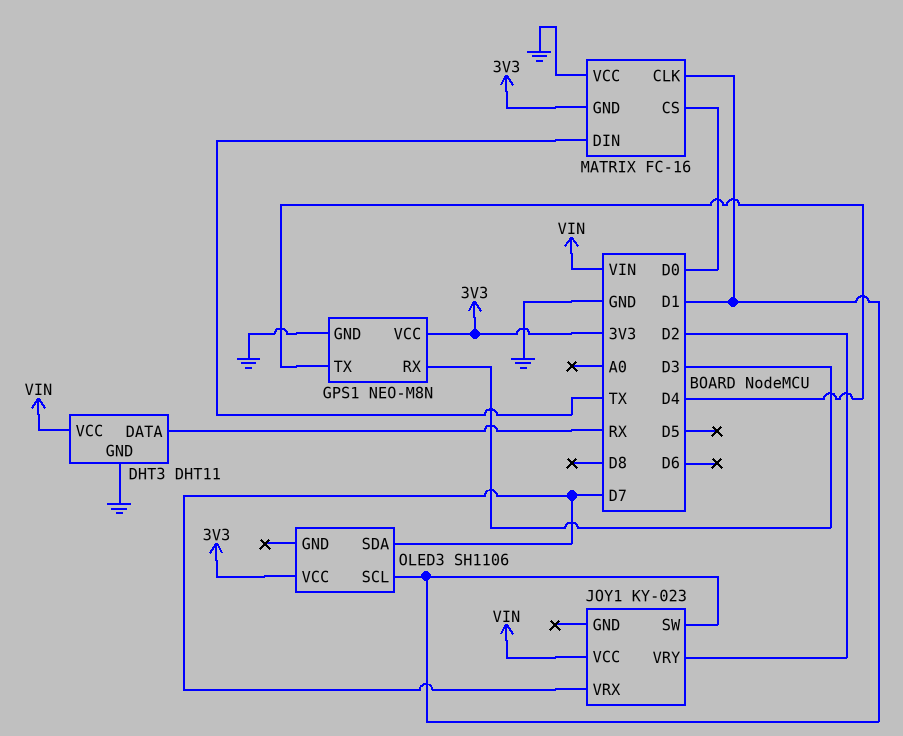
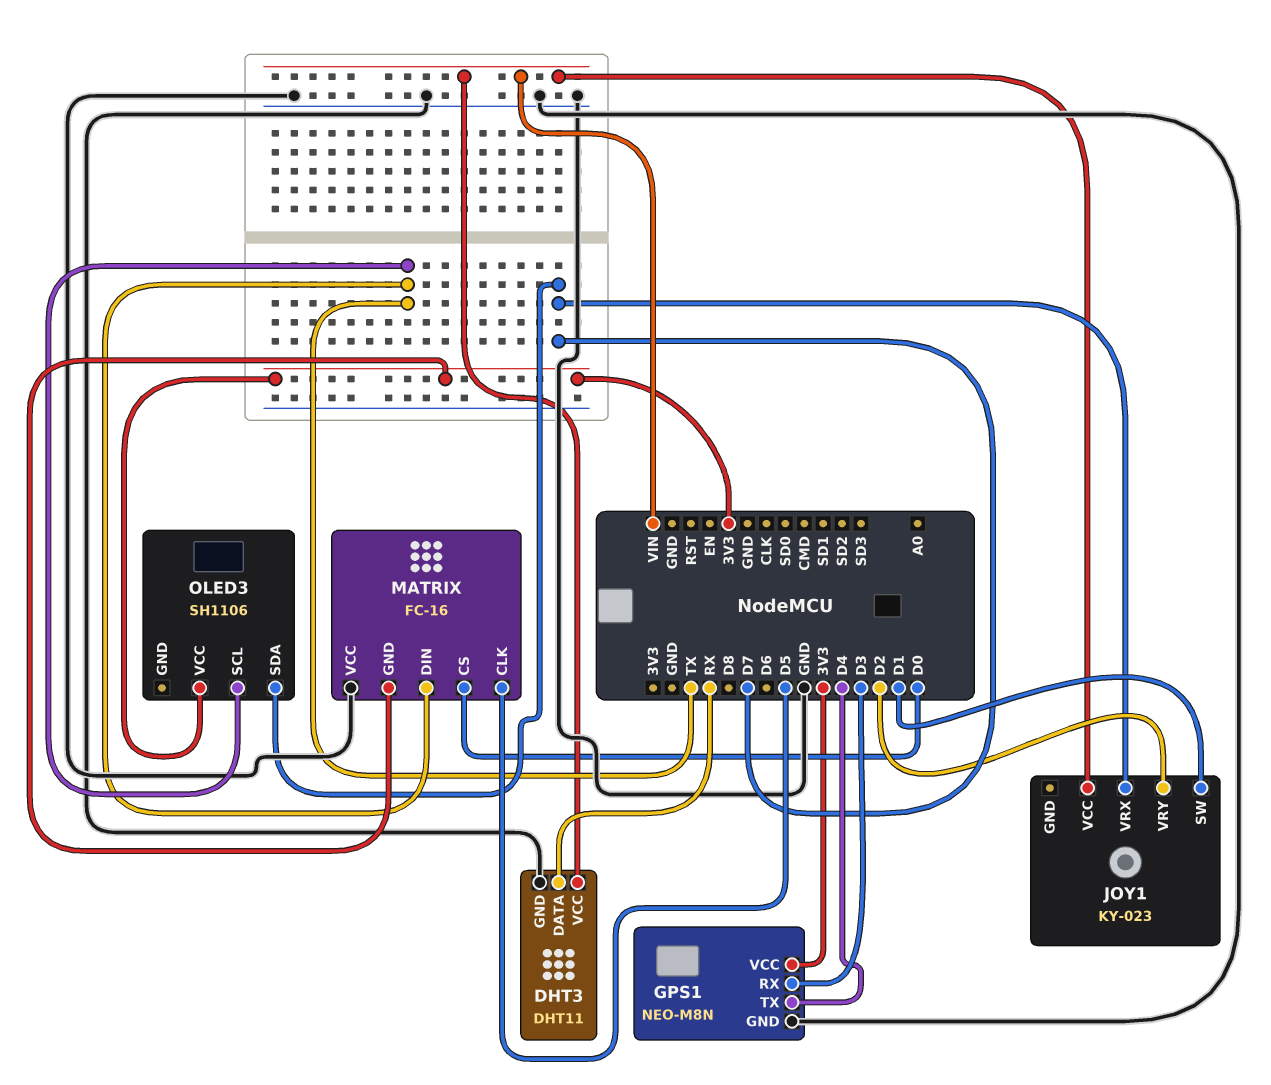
MATRIX pin CLK: D1 -> D5
OLED3 pin SCL: D1 -> TX

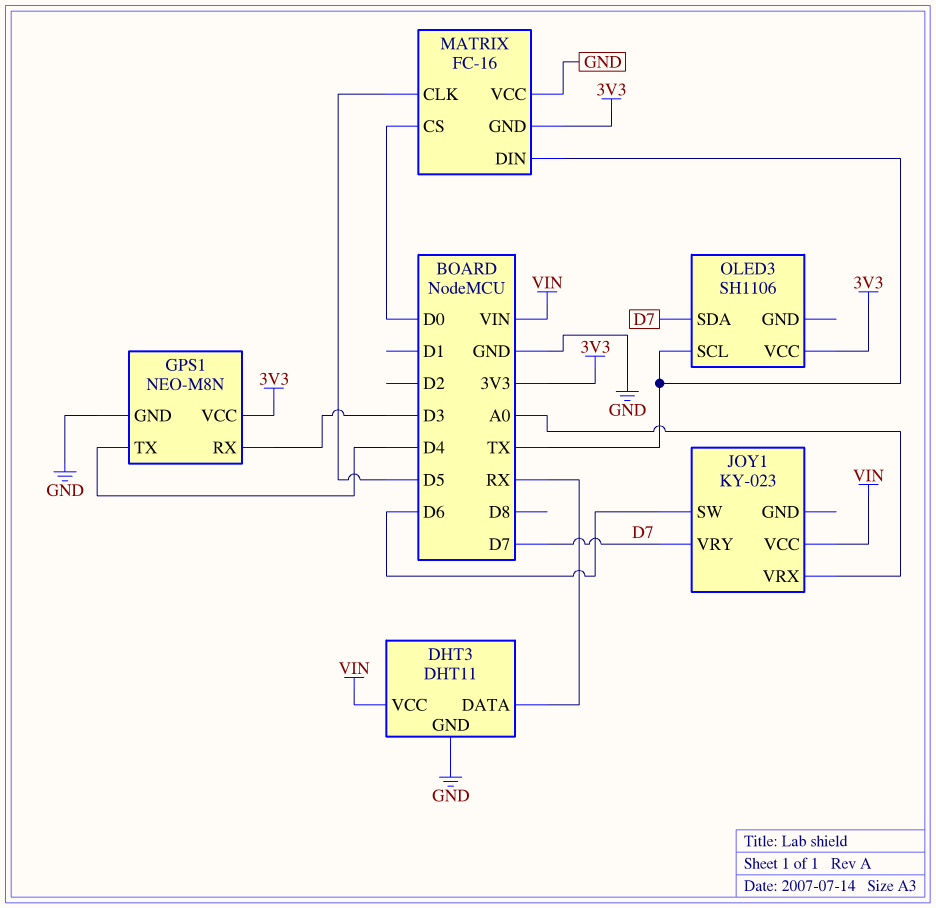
JOY1 pin SW: D1 -> D6
JOY1 pin VRX: D7 -> A0
JOY1 pin VRY: D2 -> D7

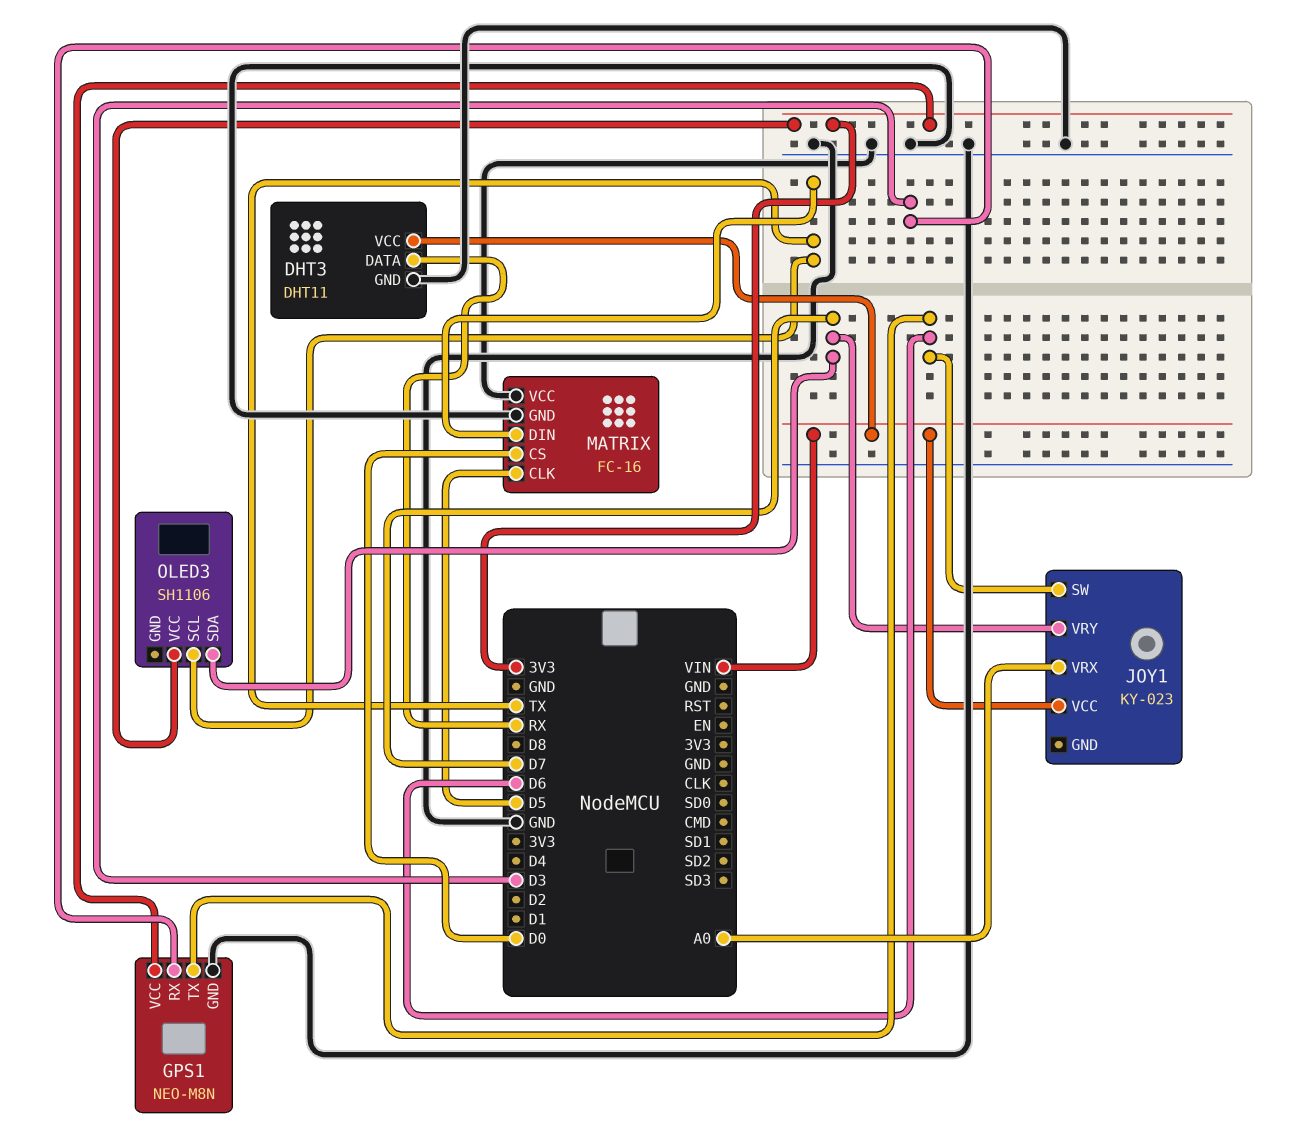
GPS1 pin TX: D4 -> D6
MATRIX pin GND: 3V3 -> GND

